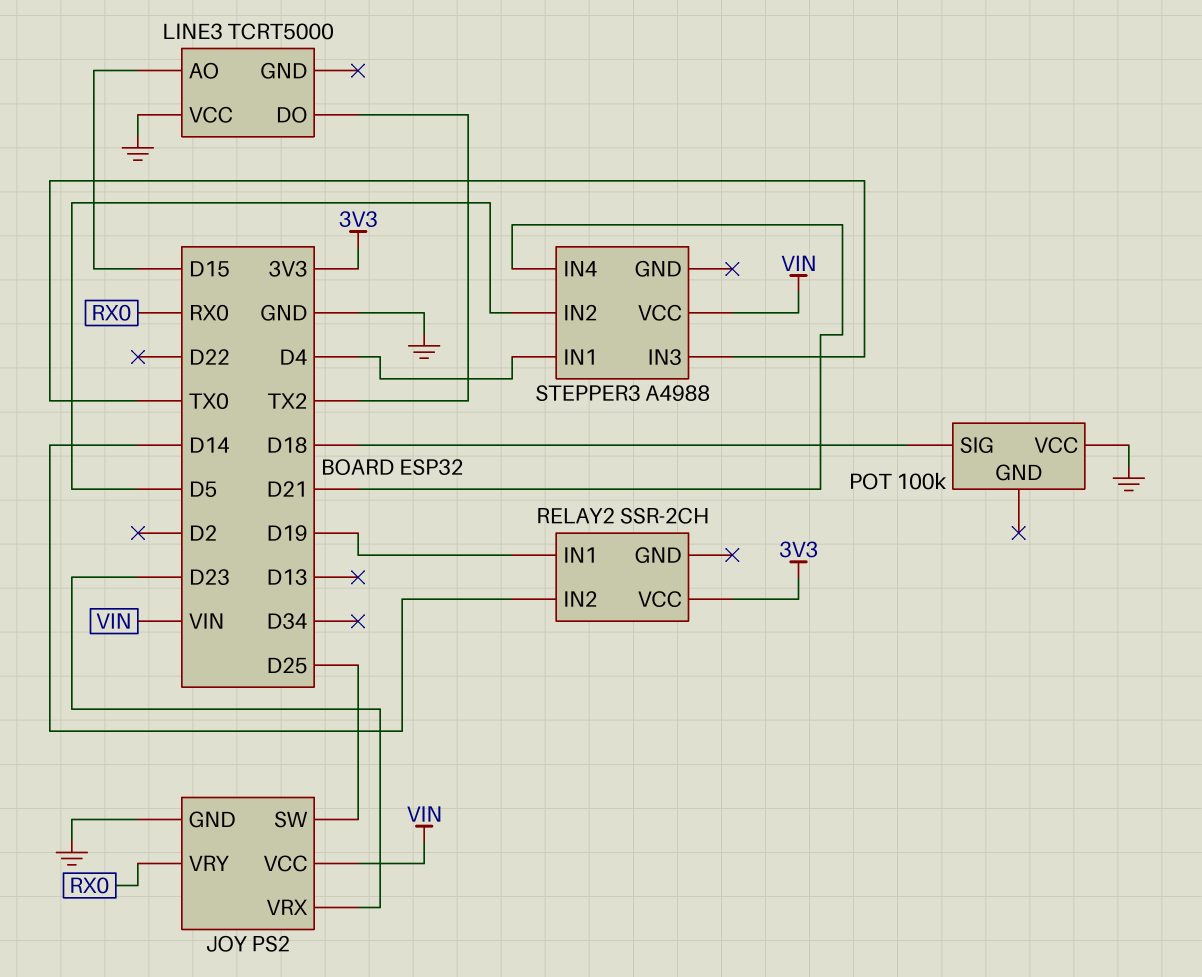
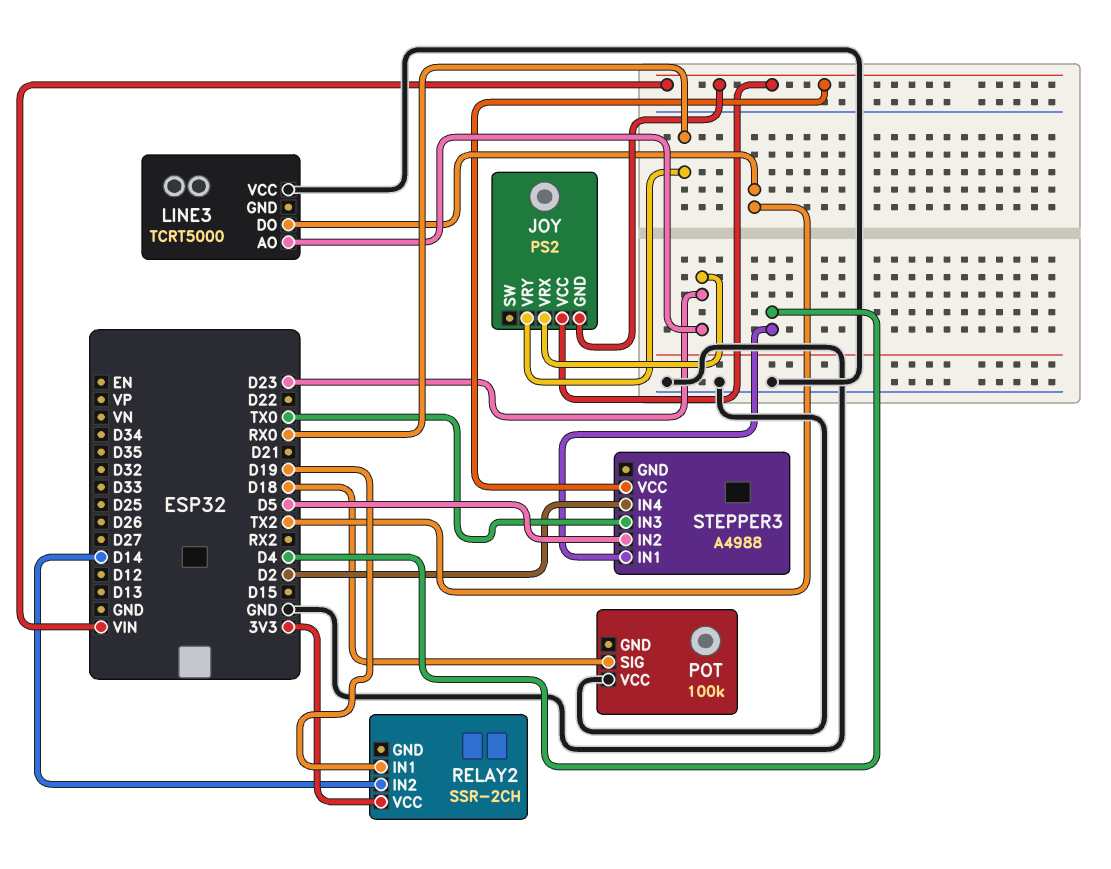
JOY pin GND: GND -> VIN
JOY pin SW: D25 -> none
LINE3 pin AO: D15 -> D23
STEPPER3 pin IN4: D21 -> D2

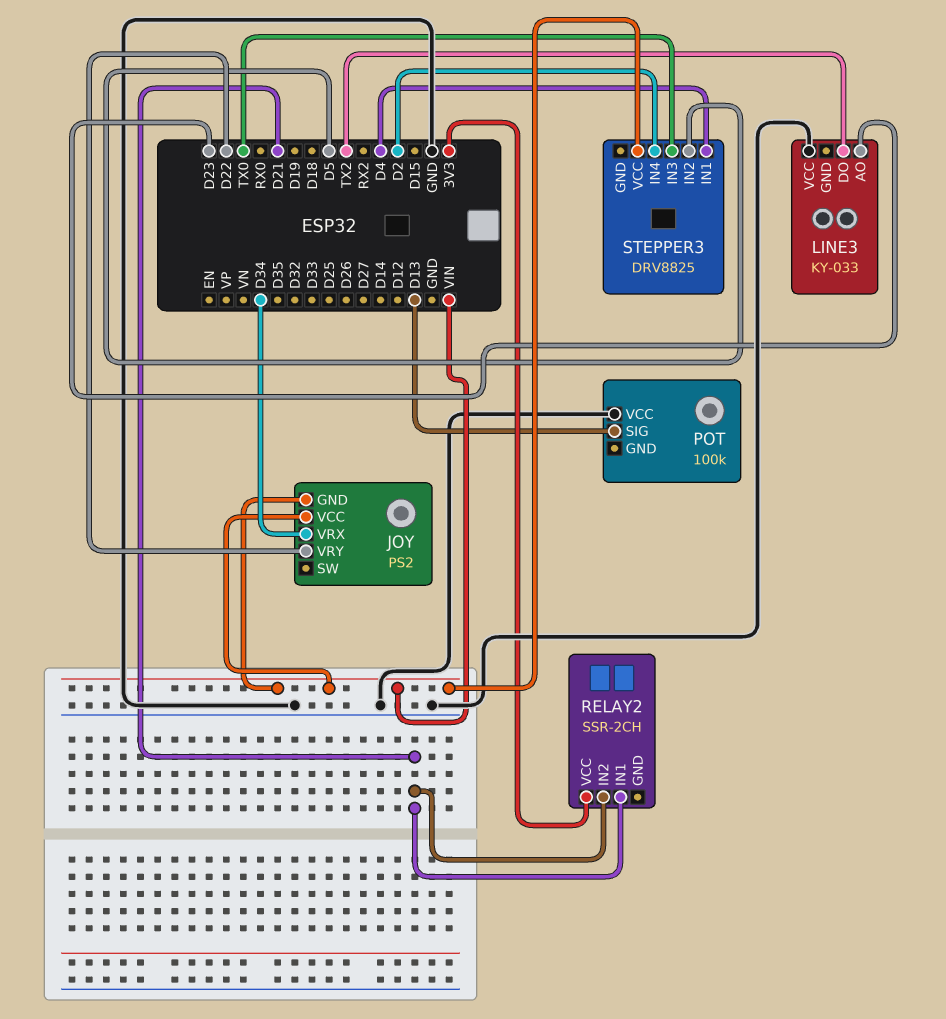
JOY pin VRX: D23 -> D34
JOY pin VRY: RX0 -> D22
LINE3: TCRT5000 -> KY-033
POT pin SIG: D18 -> D13
RELAY2 pin IN1: D19 -> D21
RELAY2 pin IN2: D14 -> D21
STEPPER3: A4988 -> DRV8825

